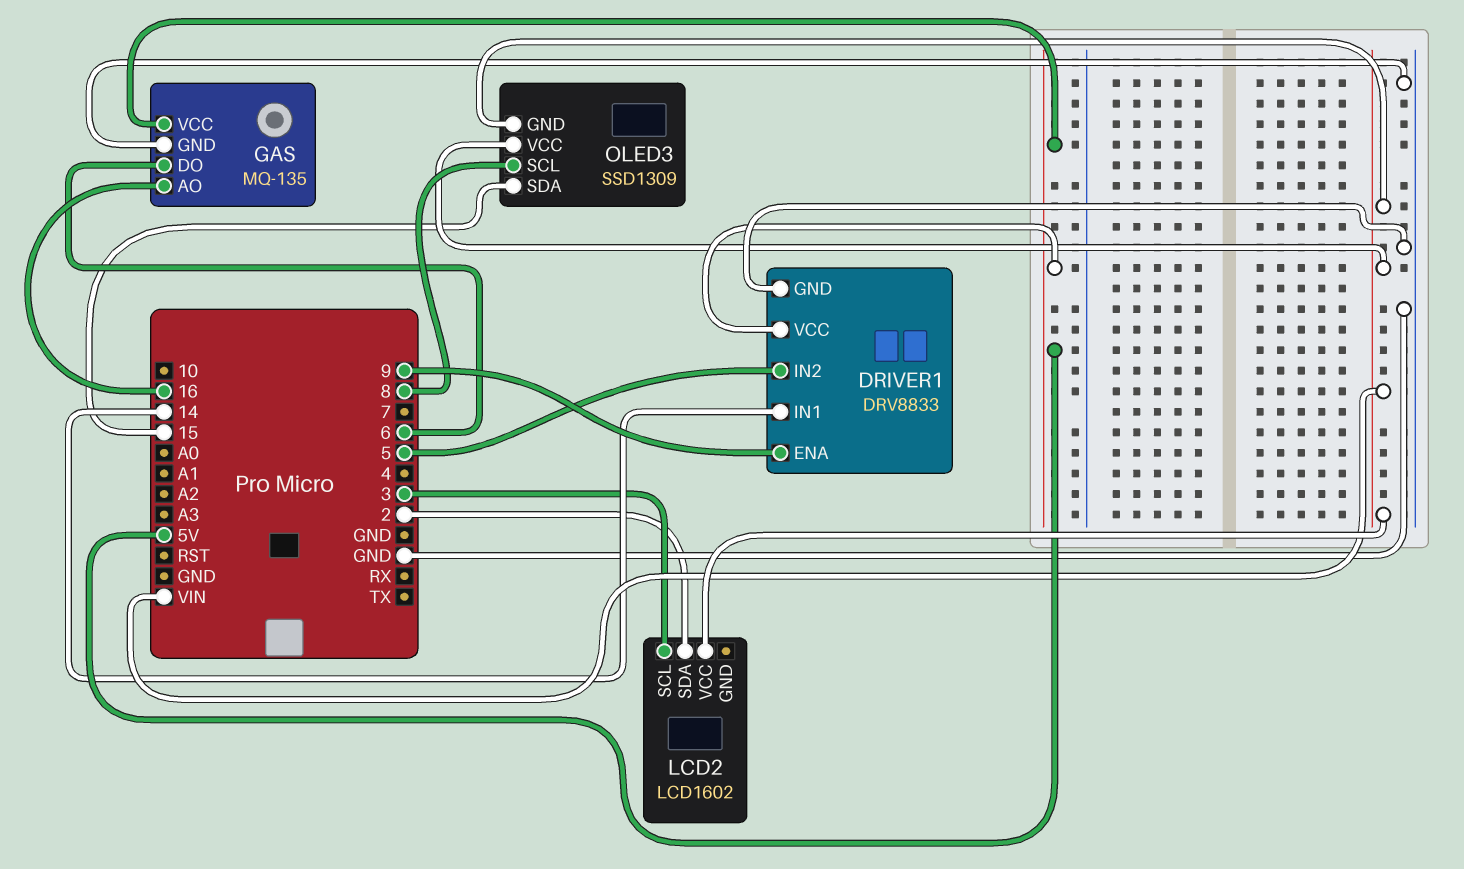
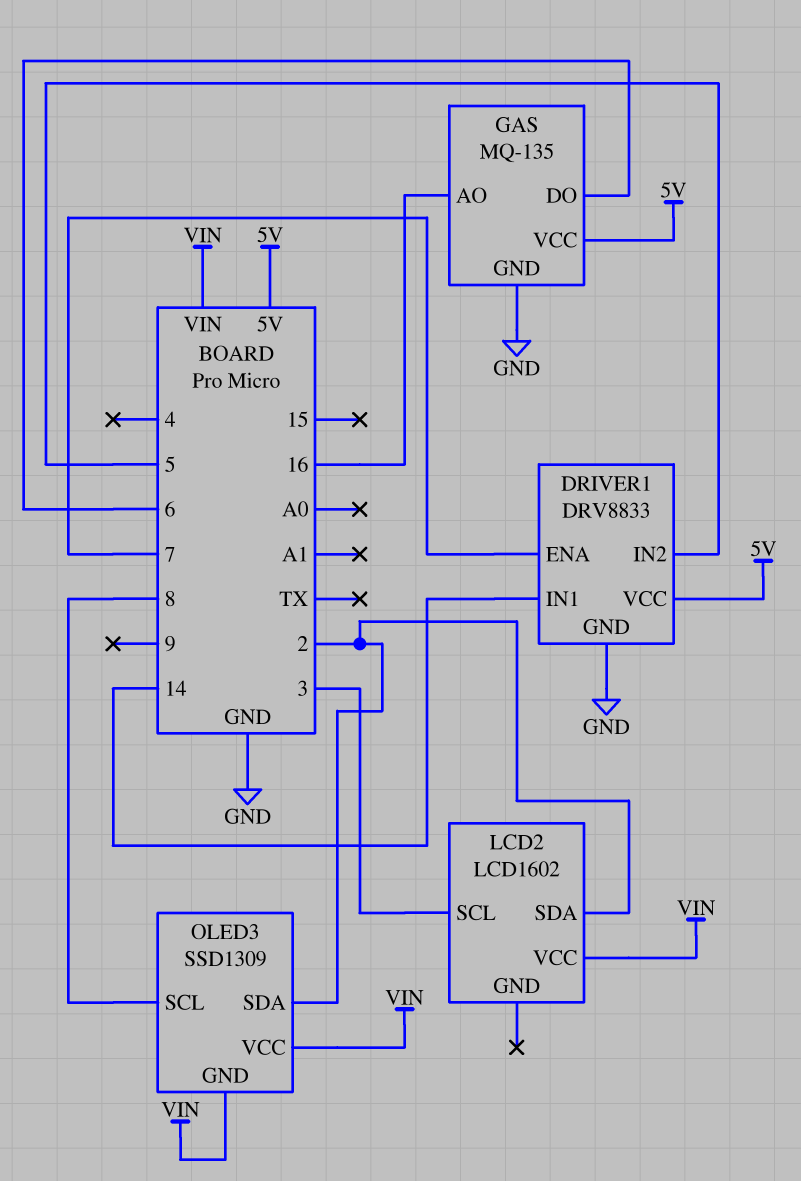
DRIVER1 pin ENA: 9 -> 7
OLED3 pin SDA: 15 -> 2

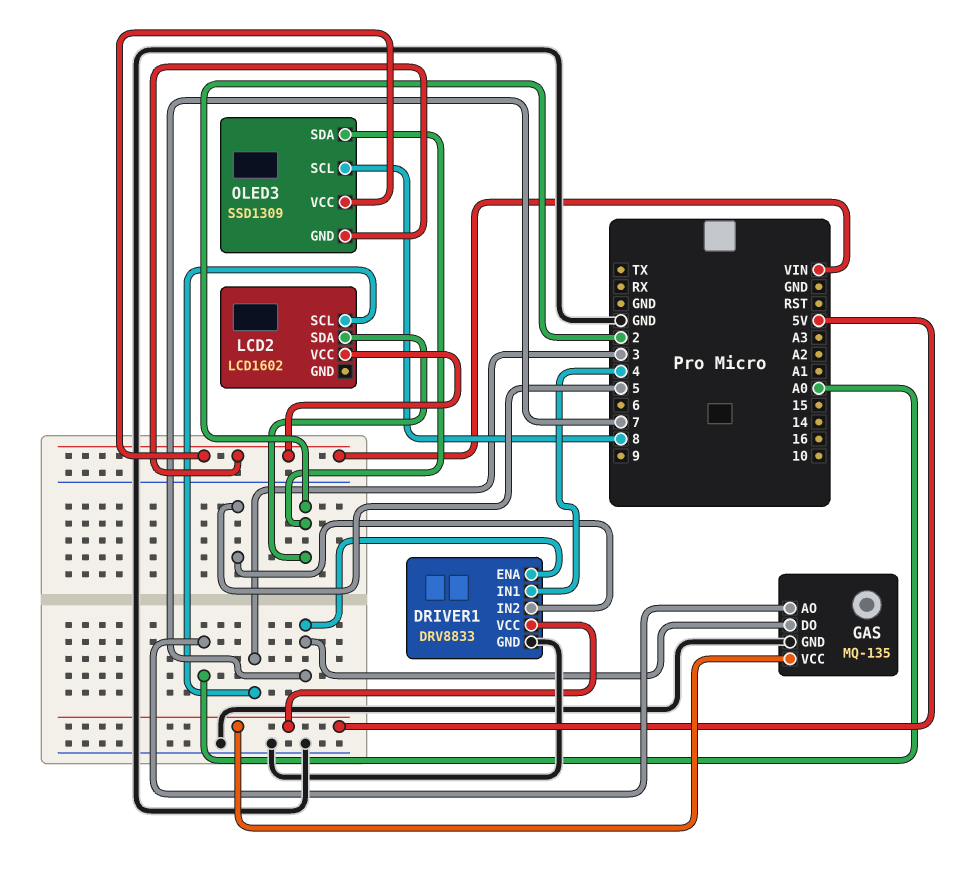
DRIVER1 pin IN1: 14 -> 4
GAS pin AO: 16 -> A0
GAS pin DO: 6 -> 7

